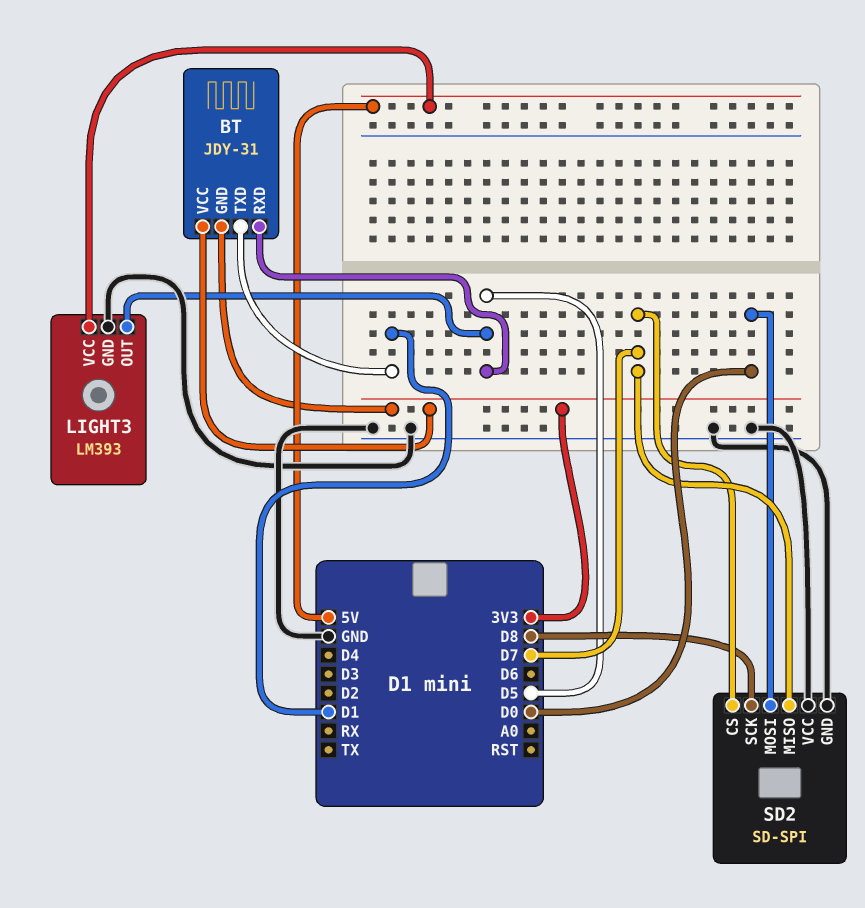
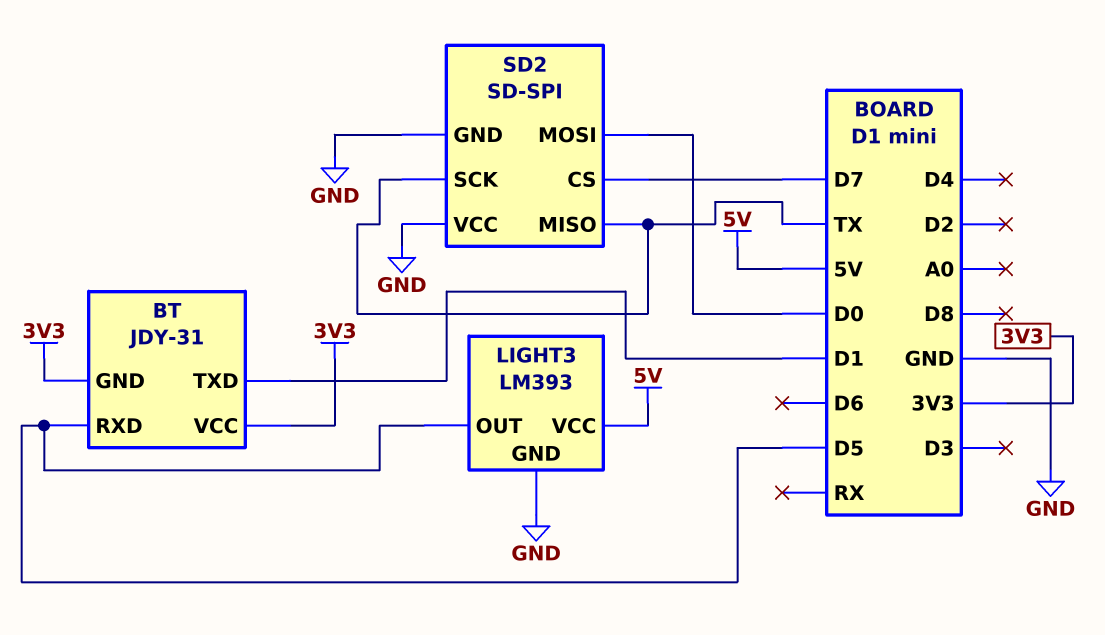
SD2 pin MISO: D7 -> TX
SD2 pin SCK: D8 -> TX

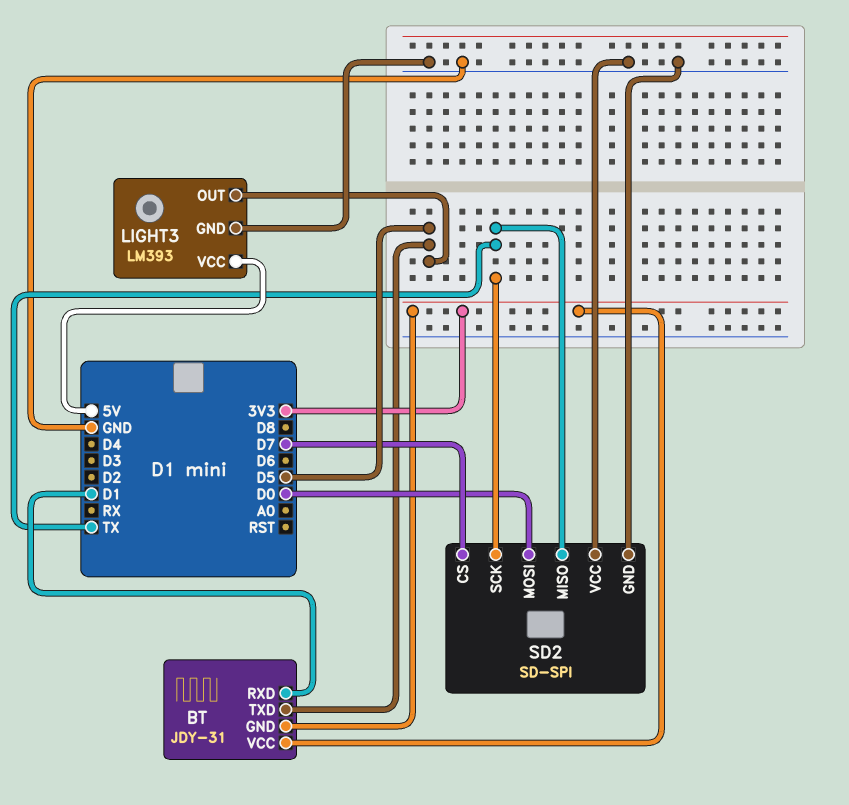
BT pin RXD: D5 -> D1
BT pin TXD: D1 -> D5

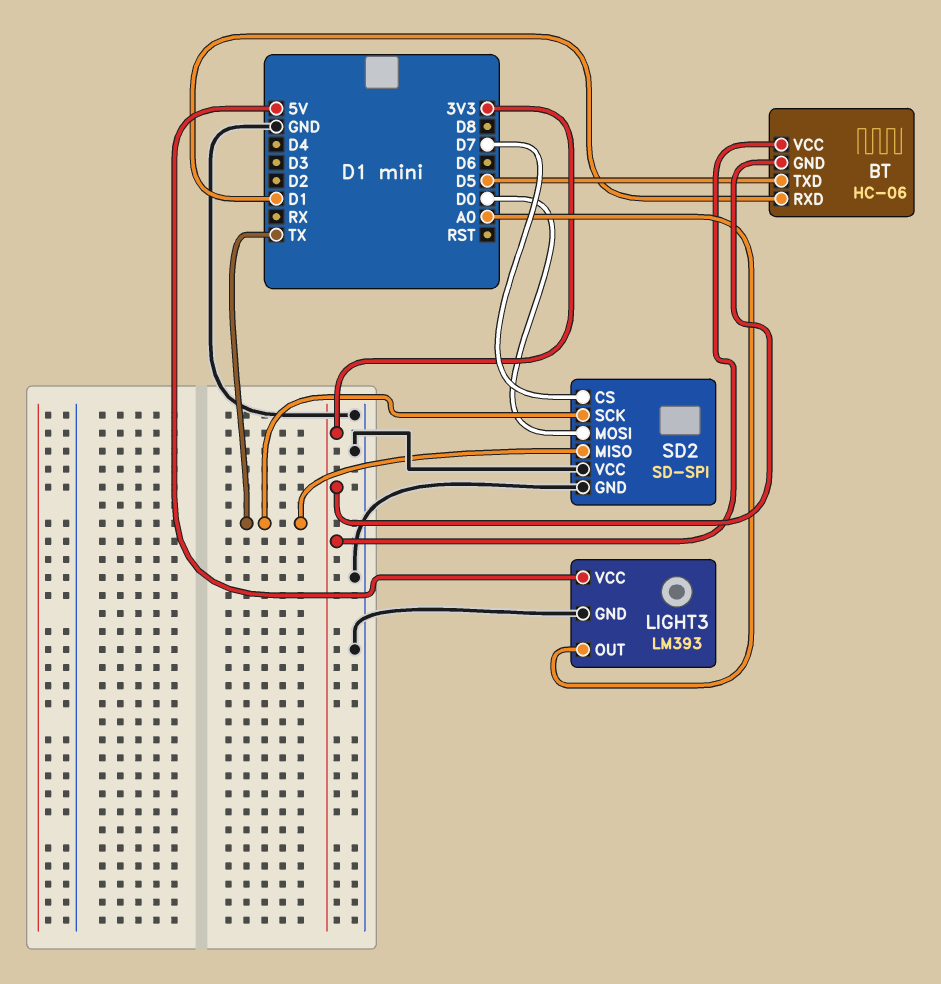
BT: JDY-31 -> HC-06
LIGHT3 pin OUT: D5 -> A0

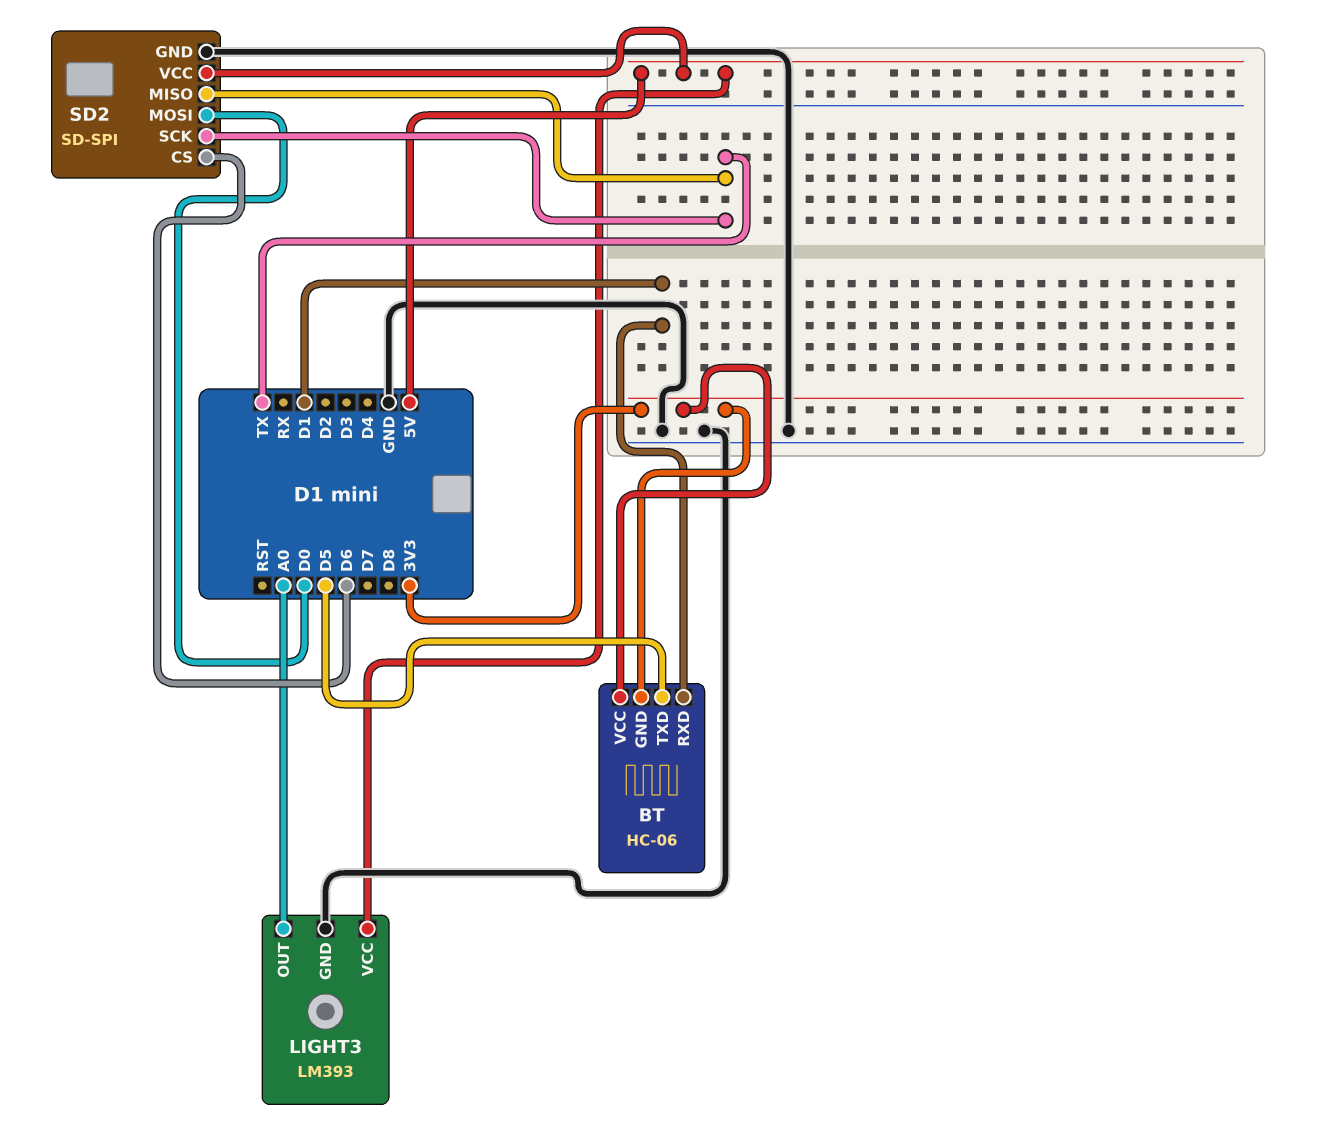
SD2 pin CS: D7 -> D6
SD2 pin VCC: GND -> 5V

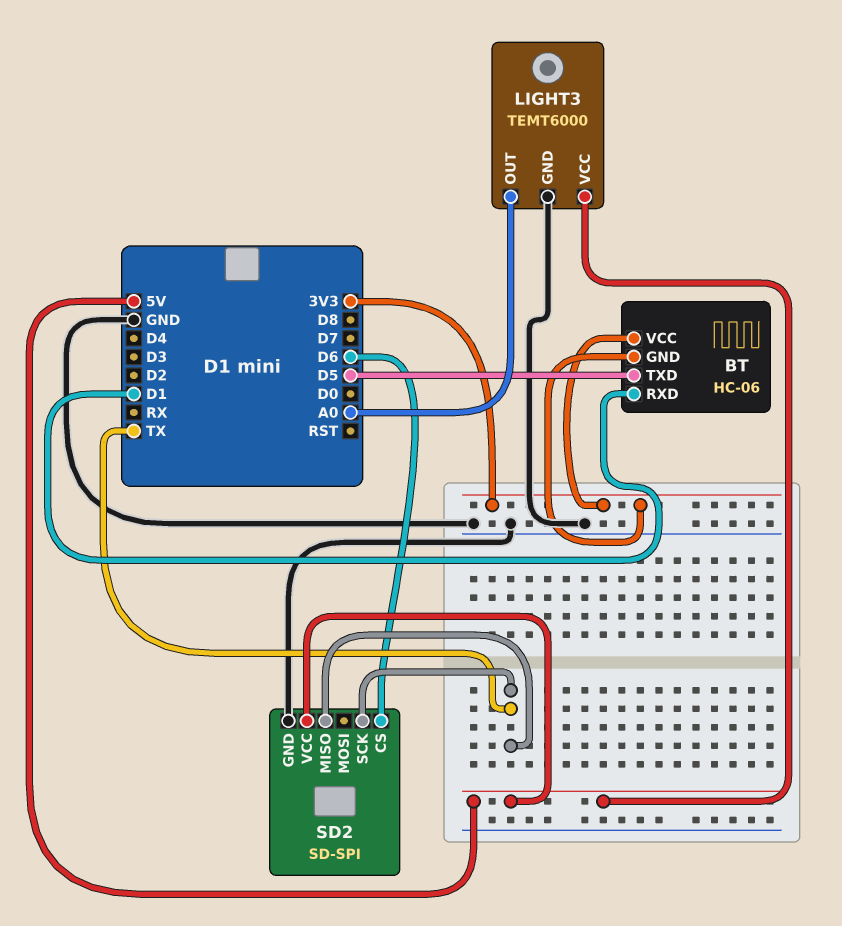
LIGHT3: LM393 -> TEMT6000
SD2 pin MOSI: D0 -> none

